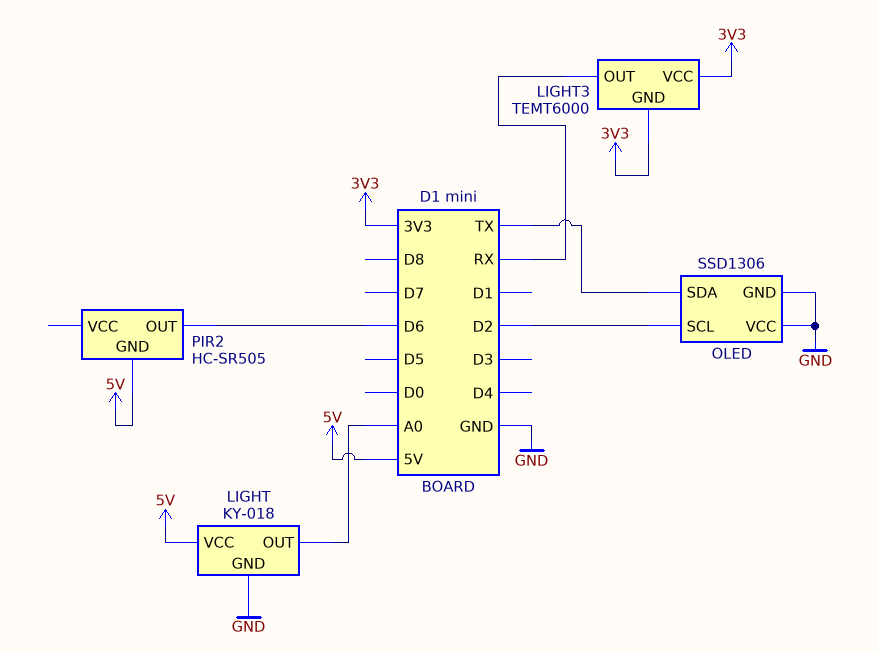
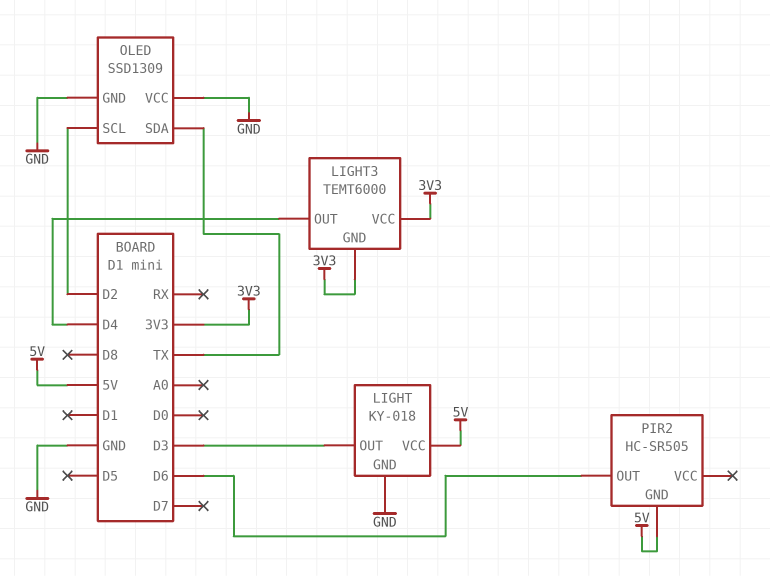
LIGHT pin OUT: A0 -> D3
LIGHT3 pin OUT: RX -> D4
OLED: SSD1306 -> SSD1309

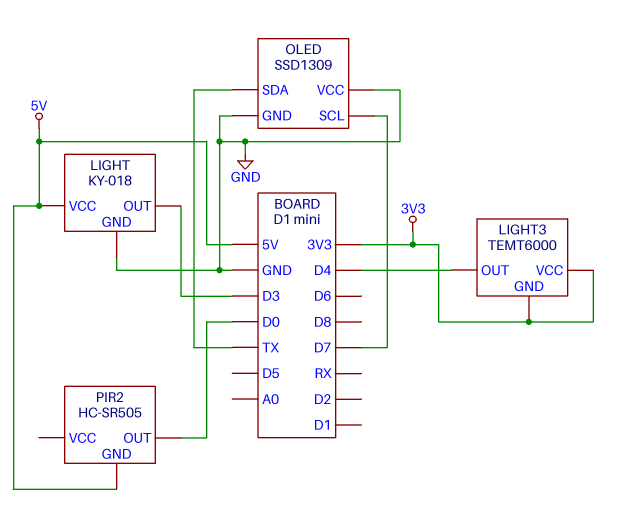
OLED pin SCL: D2 -> D7
PIR2 pin OUT: D6 -> D0

